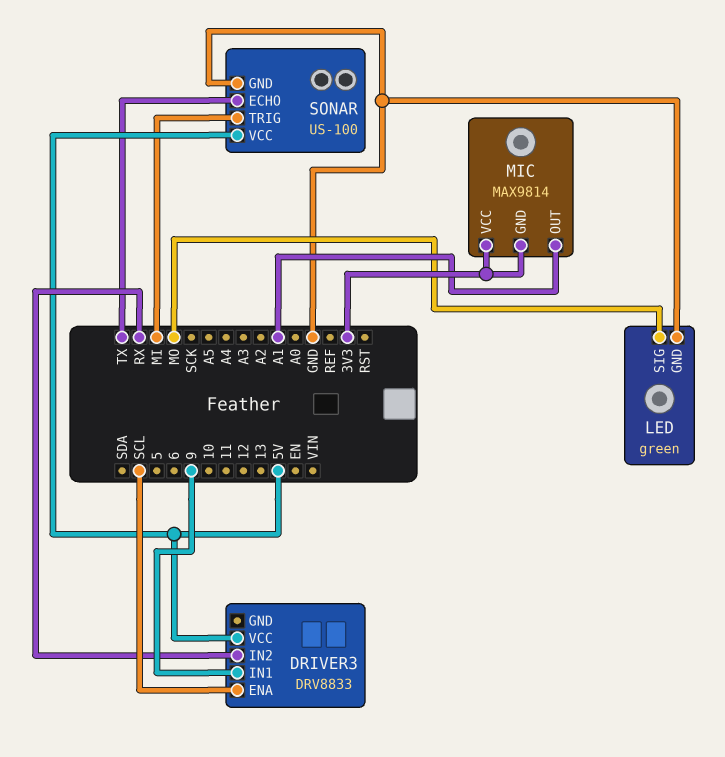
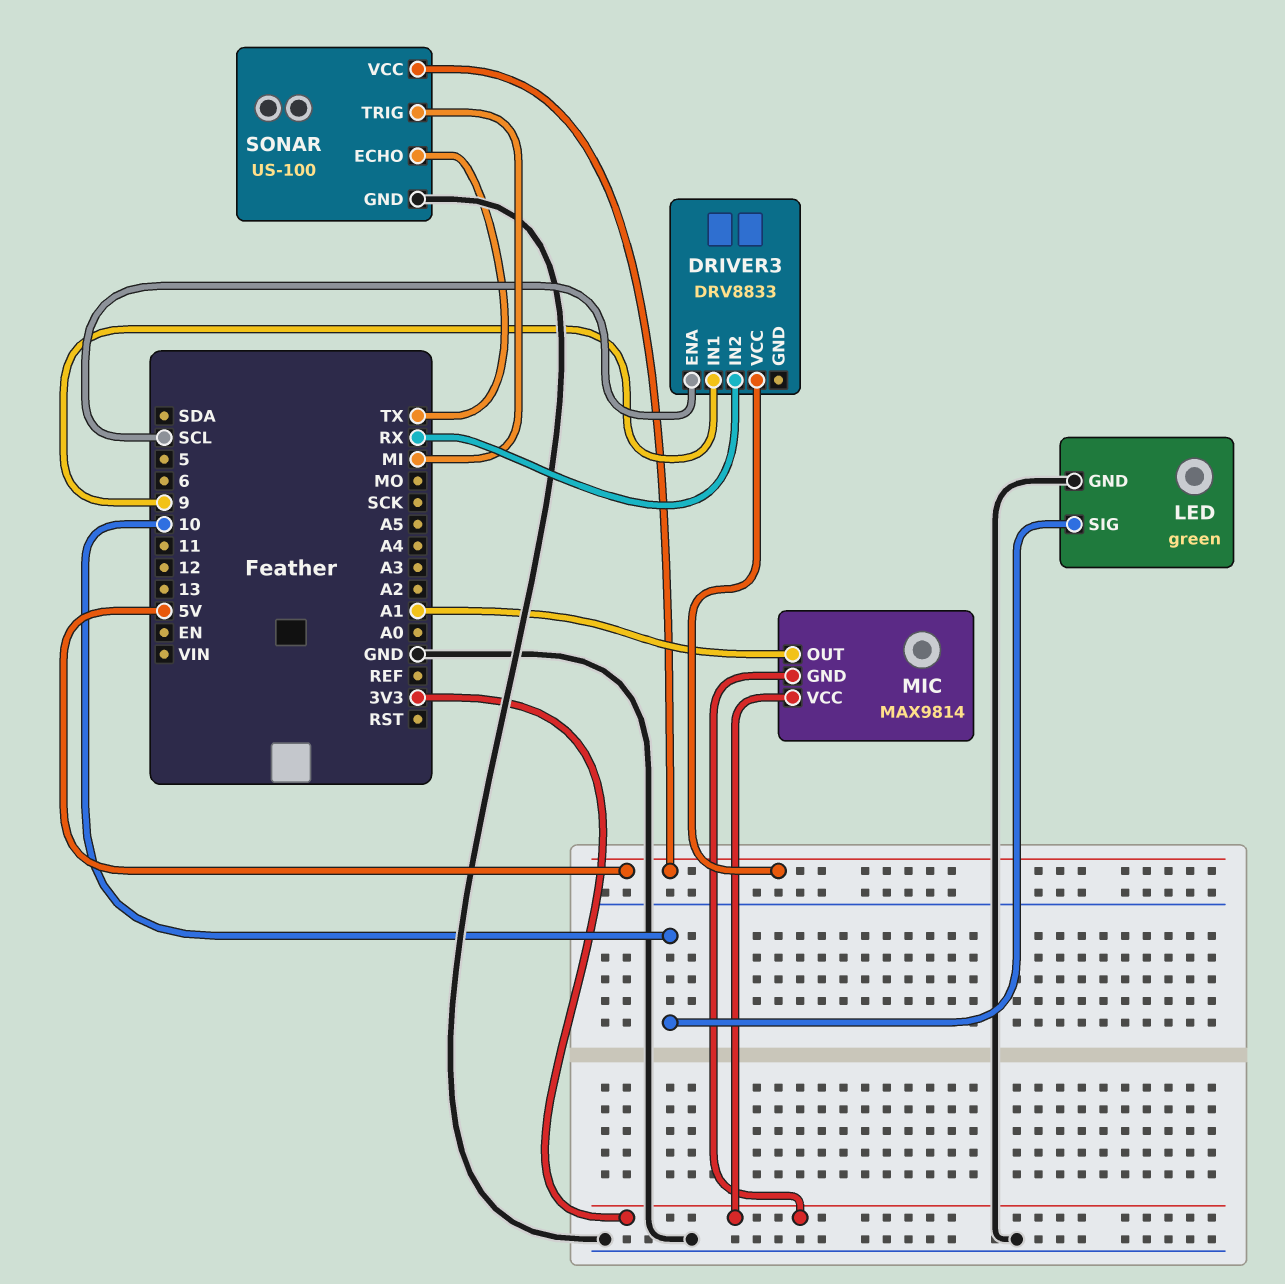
LED pin SIG: MO -> 10

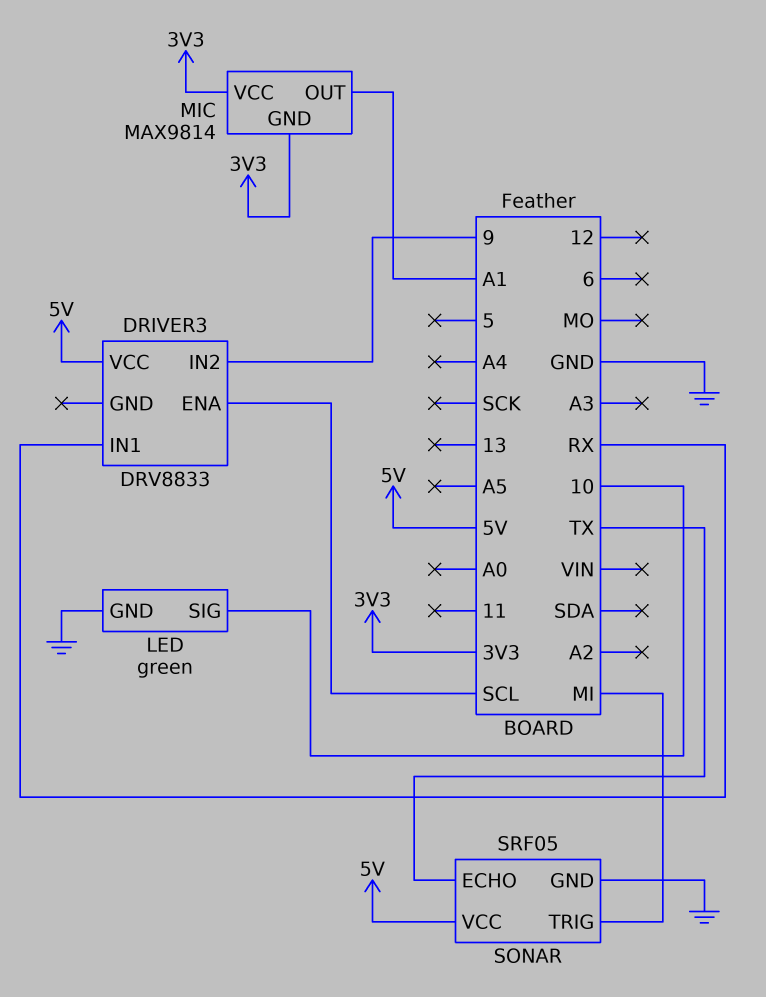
DRIVER3 pin IN1: 9 -> RX
DRIVER3 pin IN2: RX -> 9
SONAR: US-100 -> SRF05

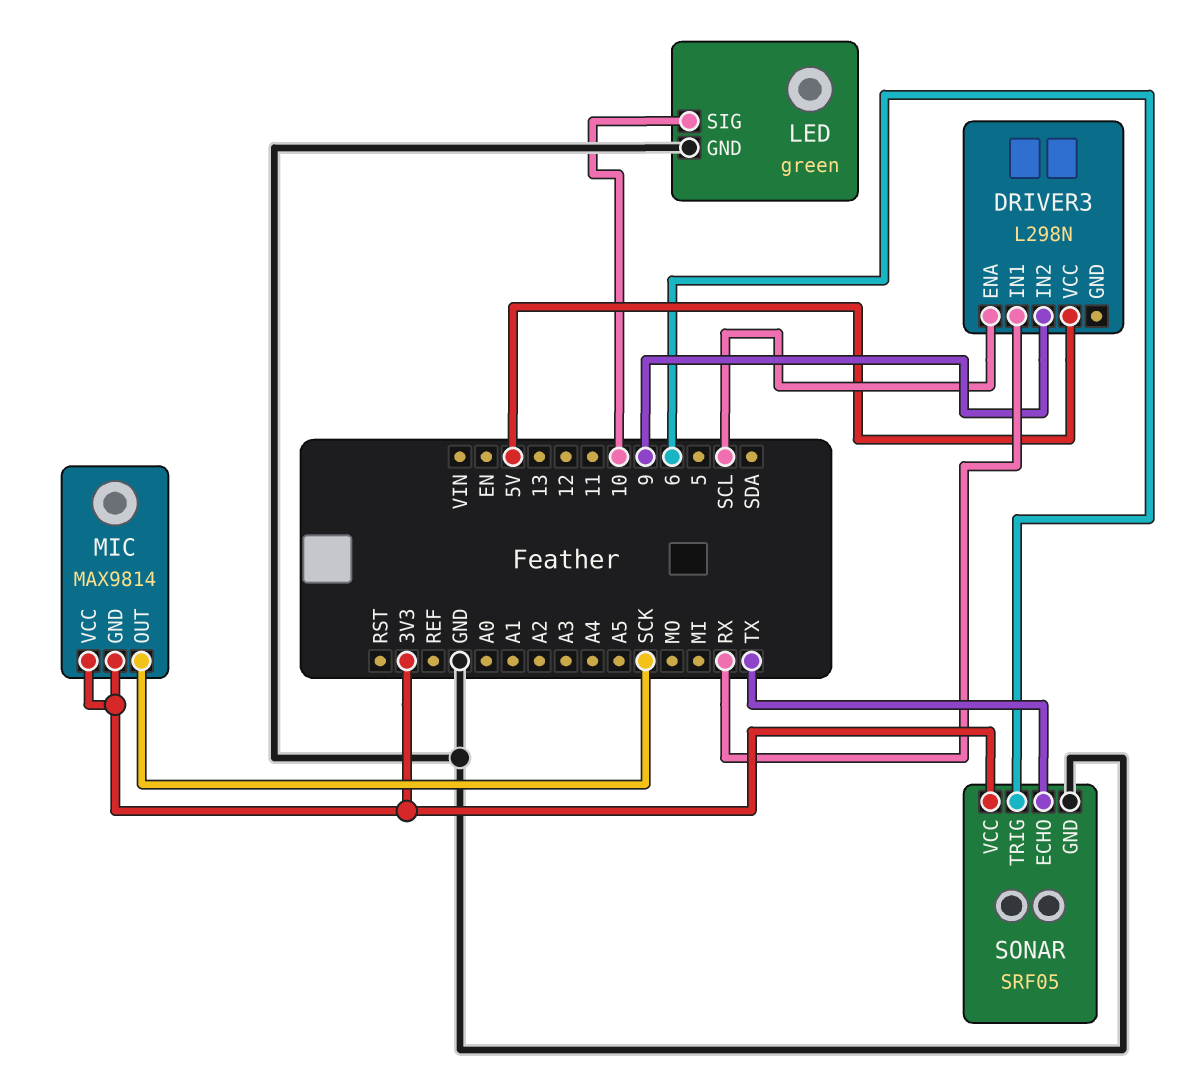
DRIVER3: DRV8833 -> L298N
MIC pin OUT: A1 -> SCK
SONAR pin TRIG: MI -> 6
SONAR pin VCC: 5V -> 3V3

